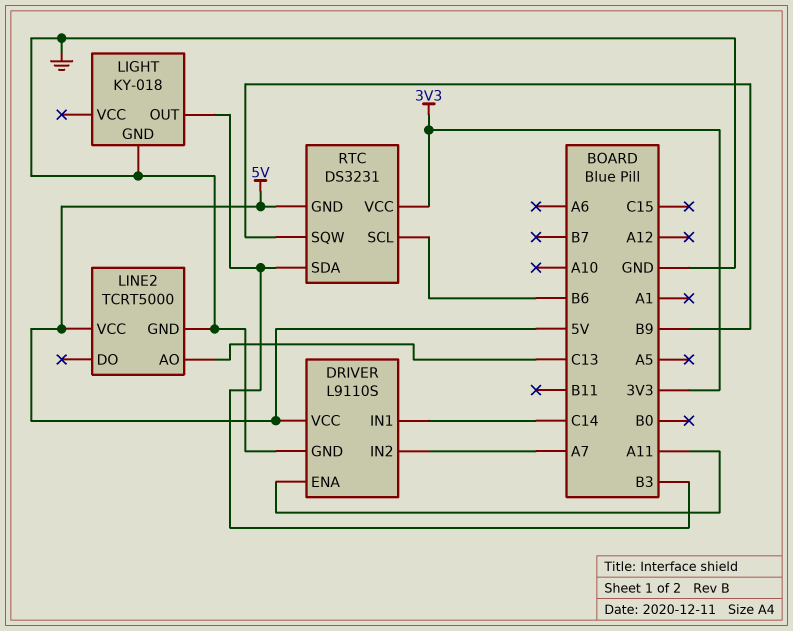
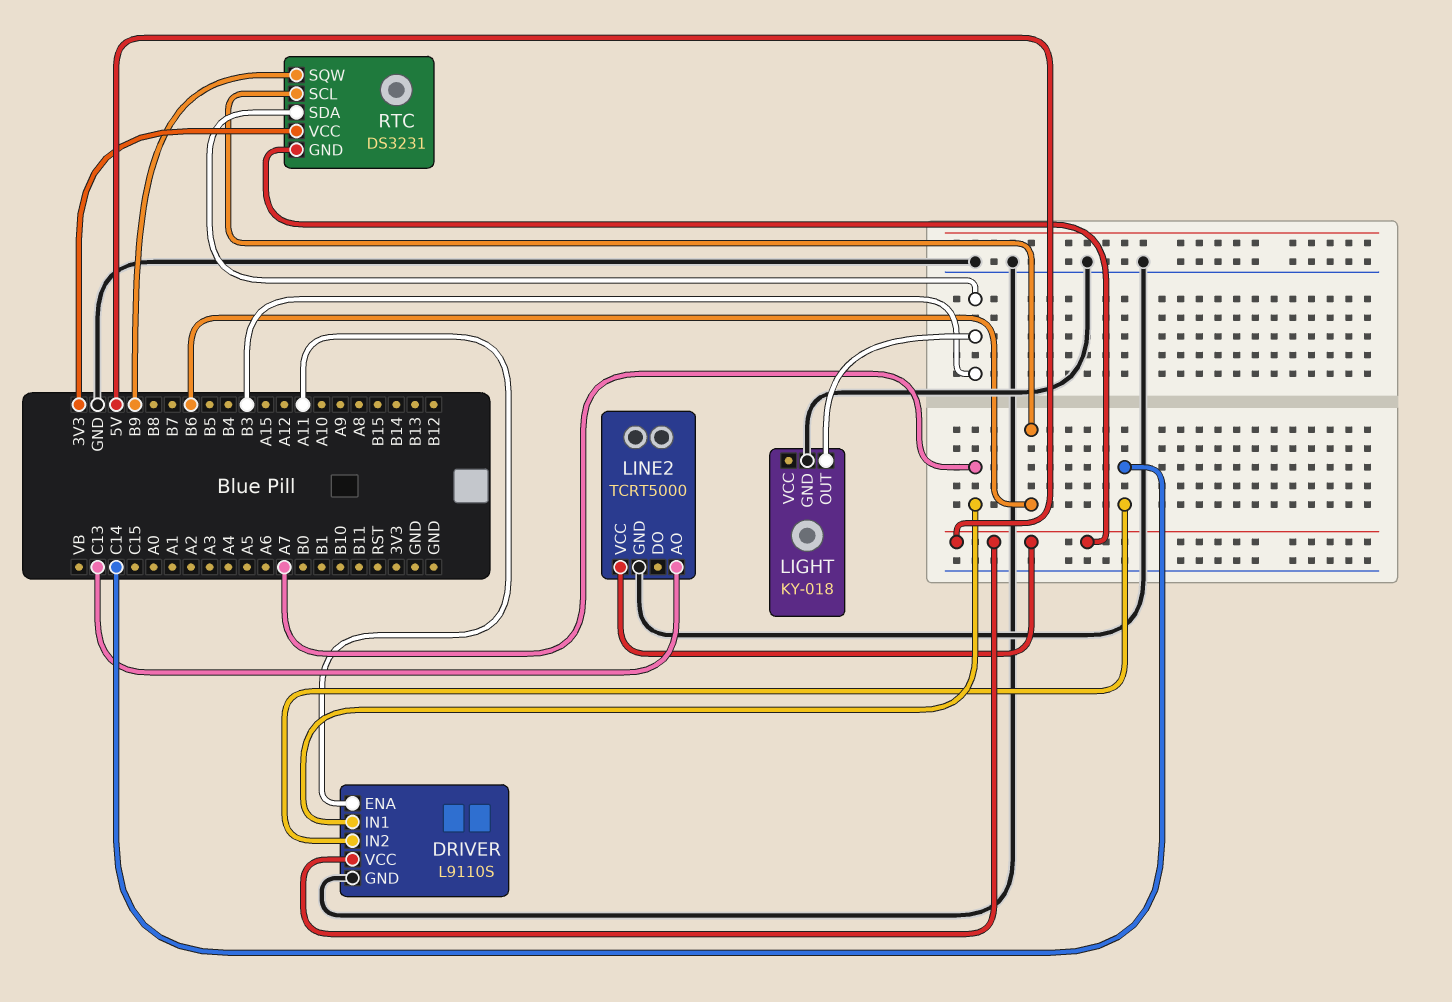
DRIVER pin IN1: C14 -> A7
DRIVER pin IN2: A7 -> C14

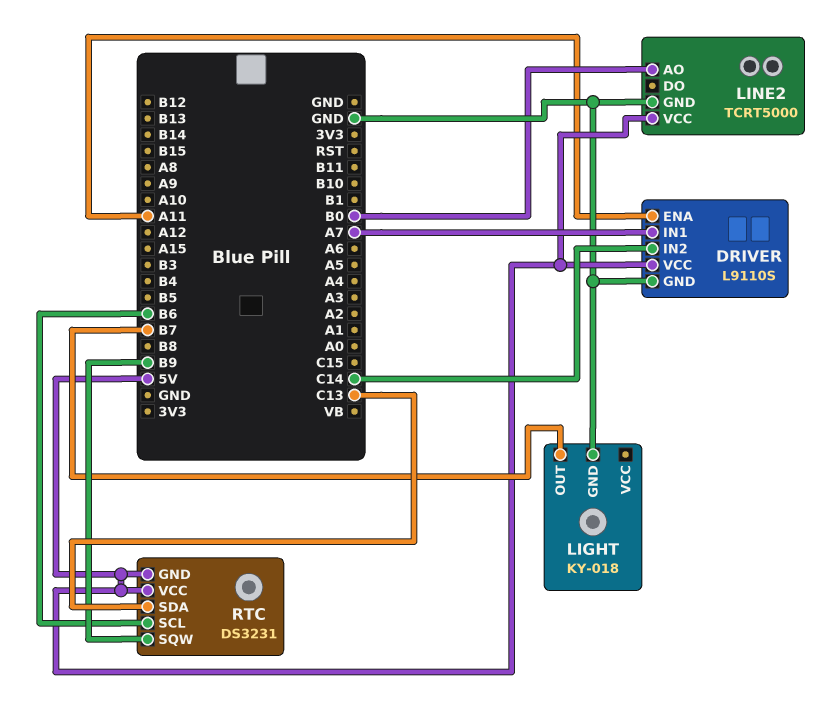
LIGHT pin OUT: B3 -> B7
LINE2 pin AO: C13 -> B0
RTC pin SDA: B3 -> C13
RTC pin VCC: 3V3 -> 5V

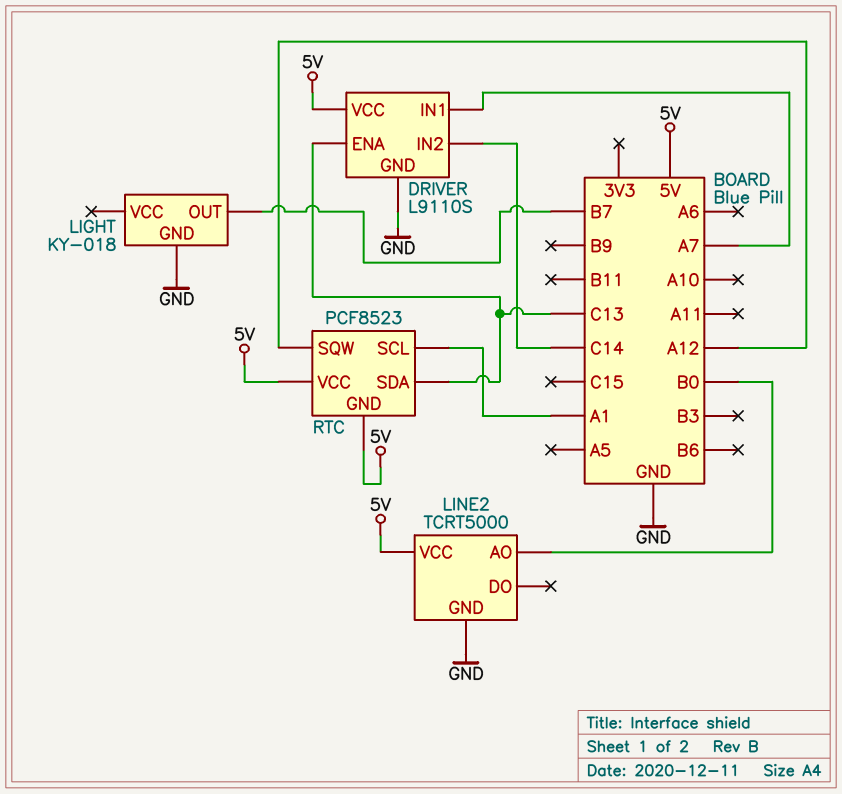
DRIVER pin ENA: A11 -> C13
RTC: DS3231 -> PCF8523
RTC pin SCL: B6 -> A1
RTC pin SQW: B9 -> A12

